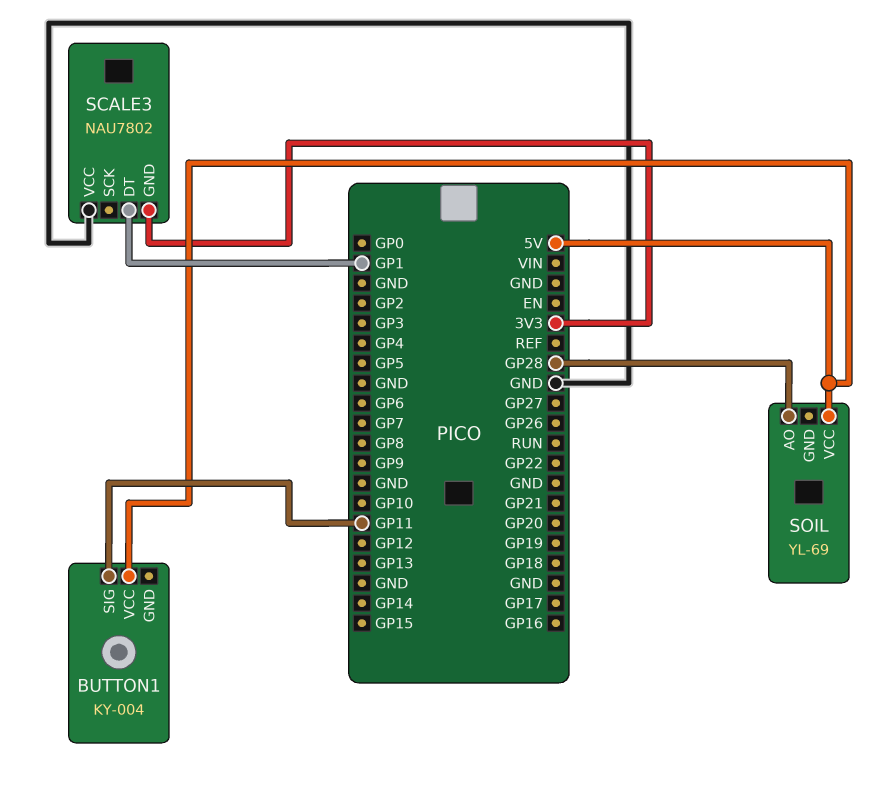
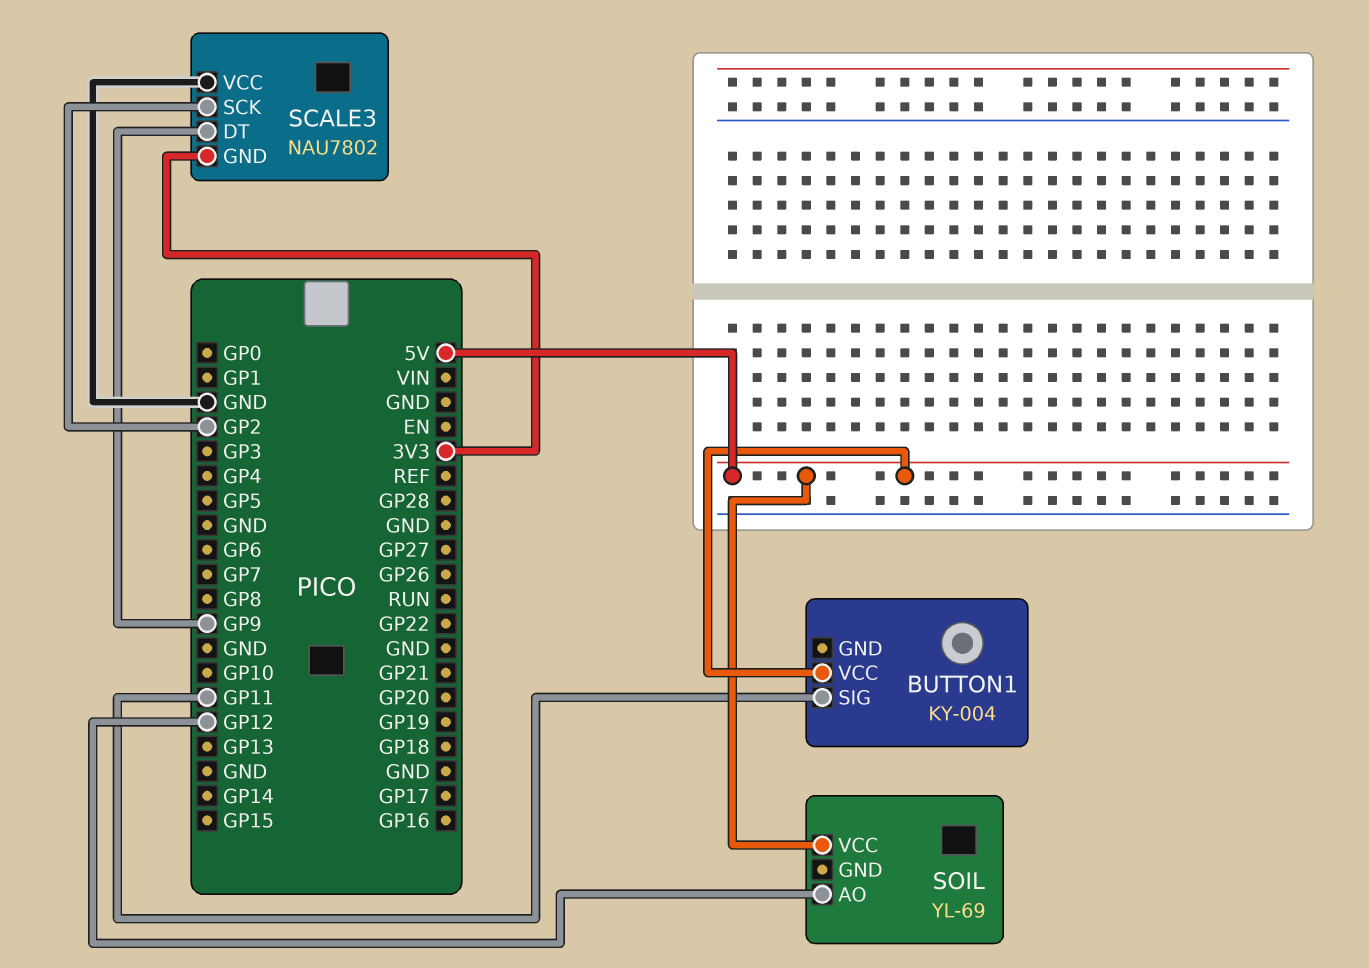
SCALE3 pin DT: GP1 -> GP9
SCALE3 pin SCK: none -> GP2
SOIL pin AO: GP28 -> GP12

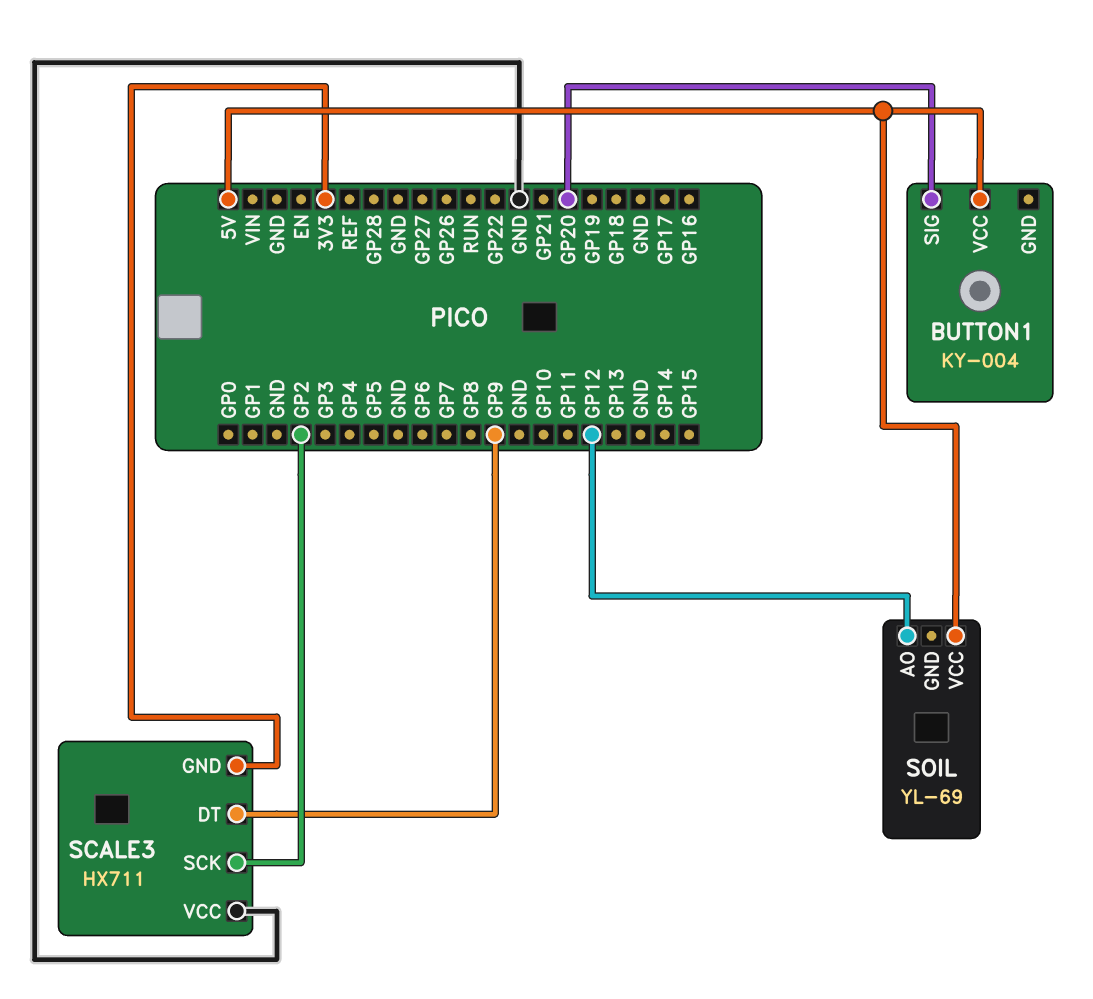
BUTTON1 pin SIG: GP11 -> GP20
SCALE3: NAU7802 -> HX711

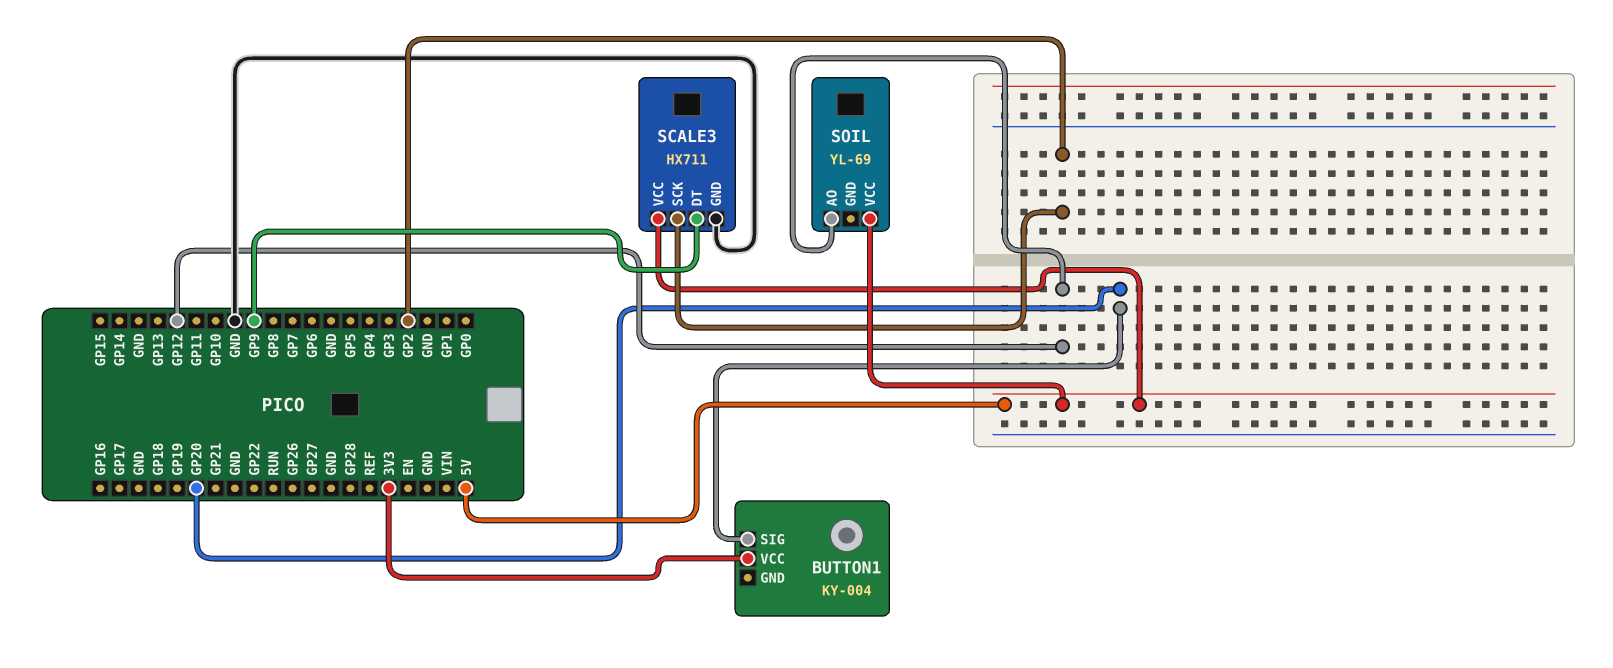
BUTTON1 pin VCC: 5V -> 3V3
SCALE3 pin GND: 3V3 -> GND
SCALE3 pin VCC: GND -> 5V

